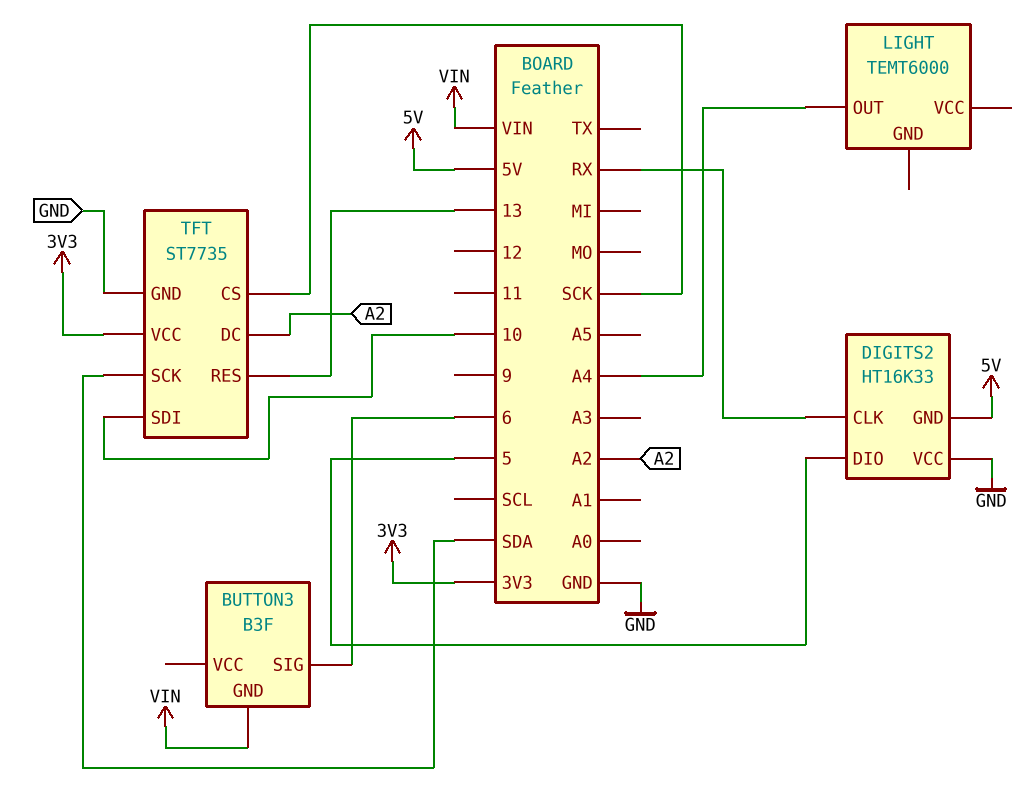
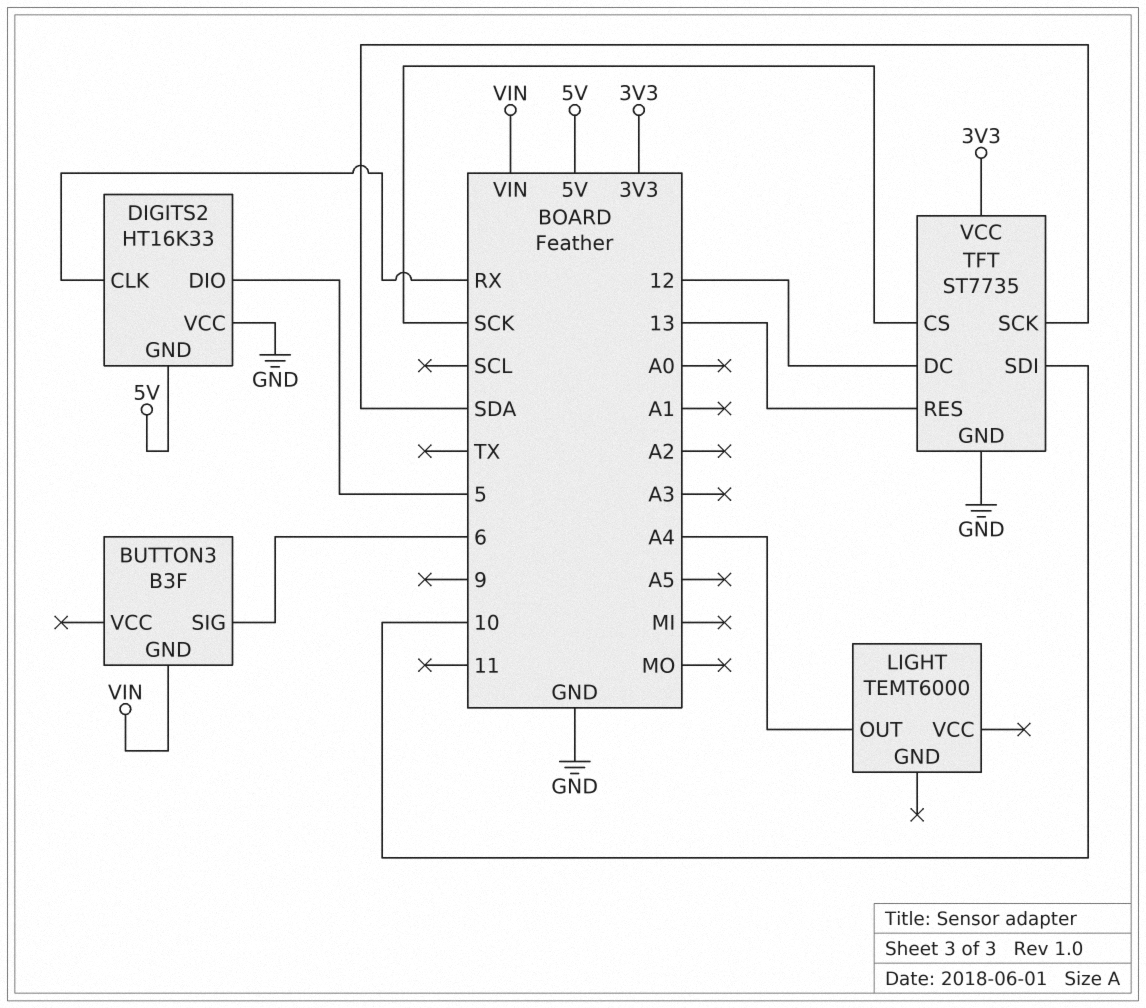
TFT pin DC: A2 -> 12

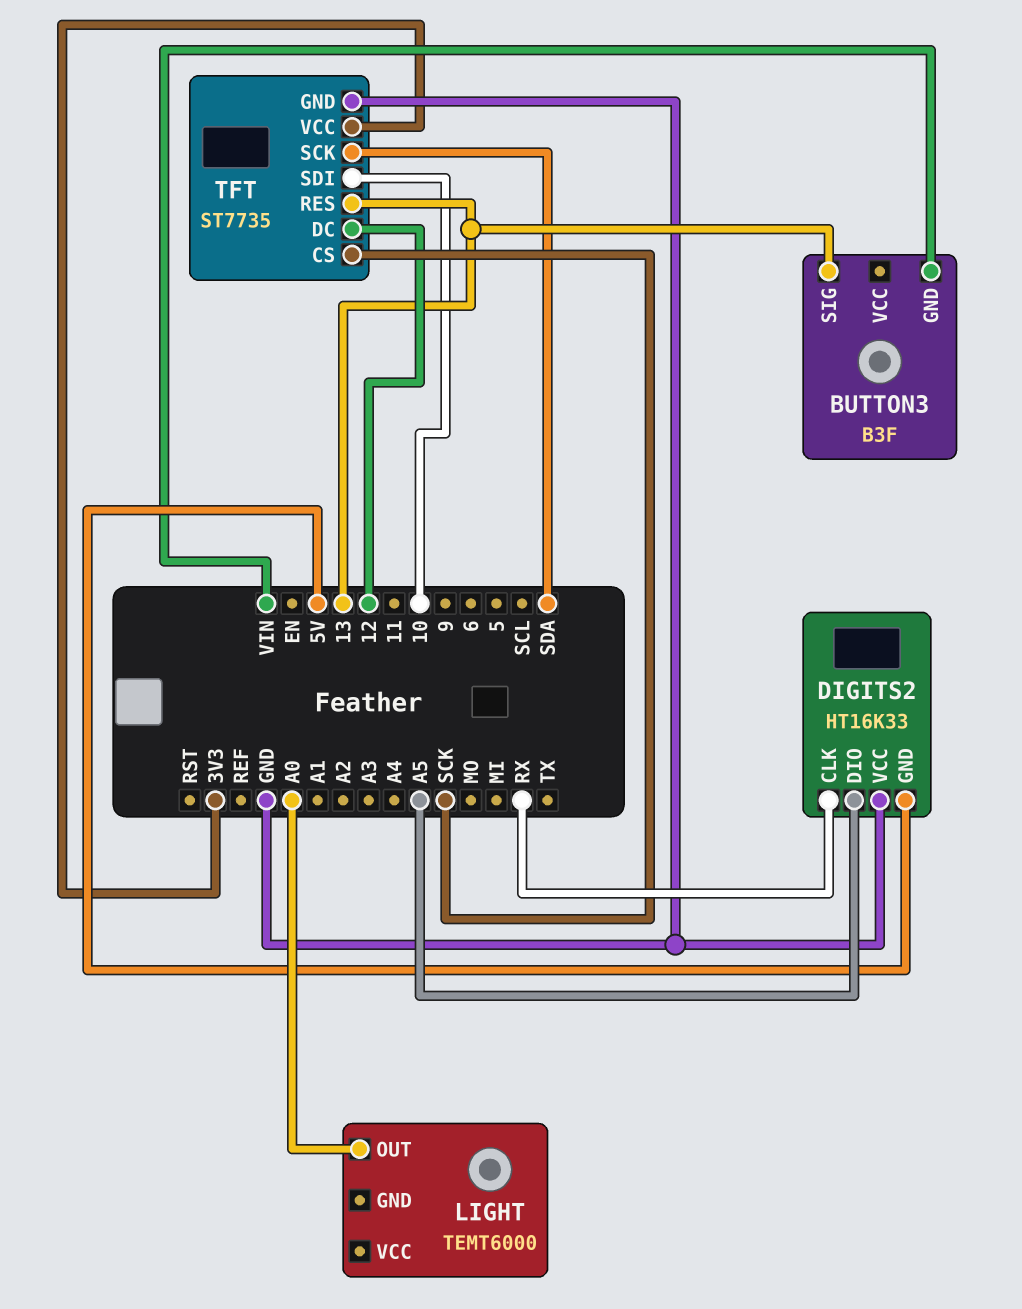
BUTTON3 pin SIG: 6 -> 13
DIGITS2 pin DIO: 5 -> A5
LIGHT pin OUT: A4 -> A0

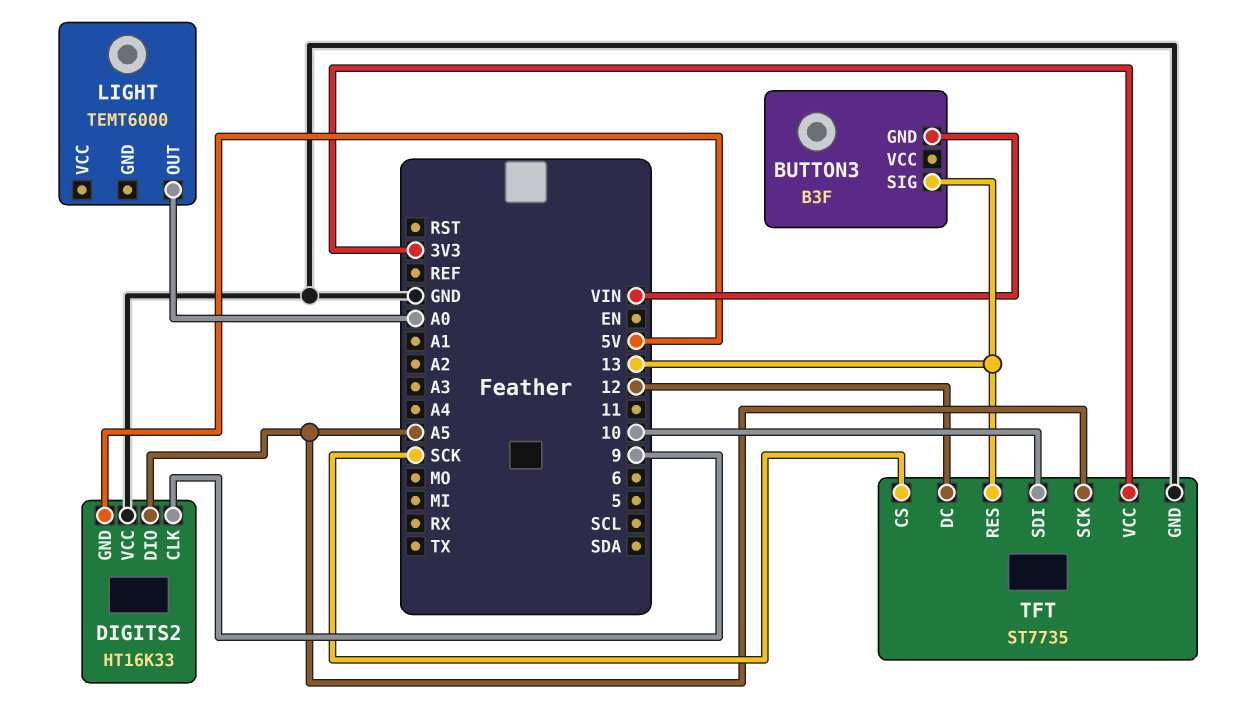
DIGITS2 pin CLK: RX -> 9
TFT pin SCK: SDA -> A5

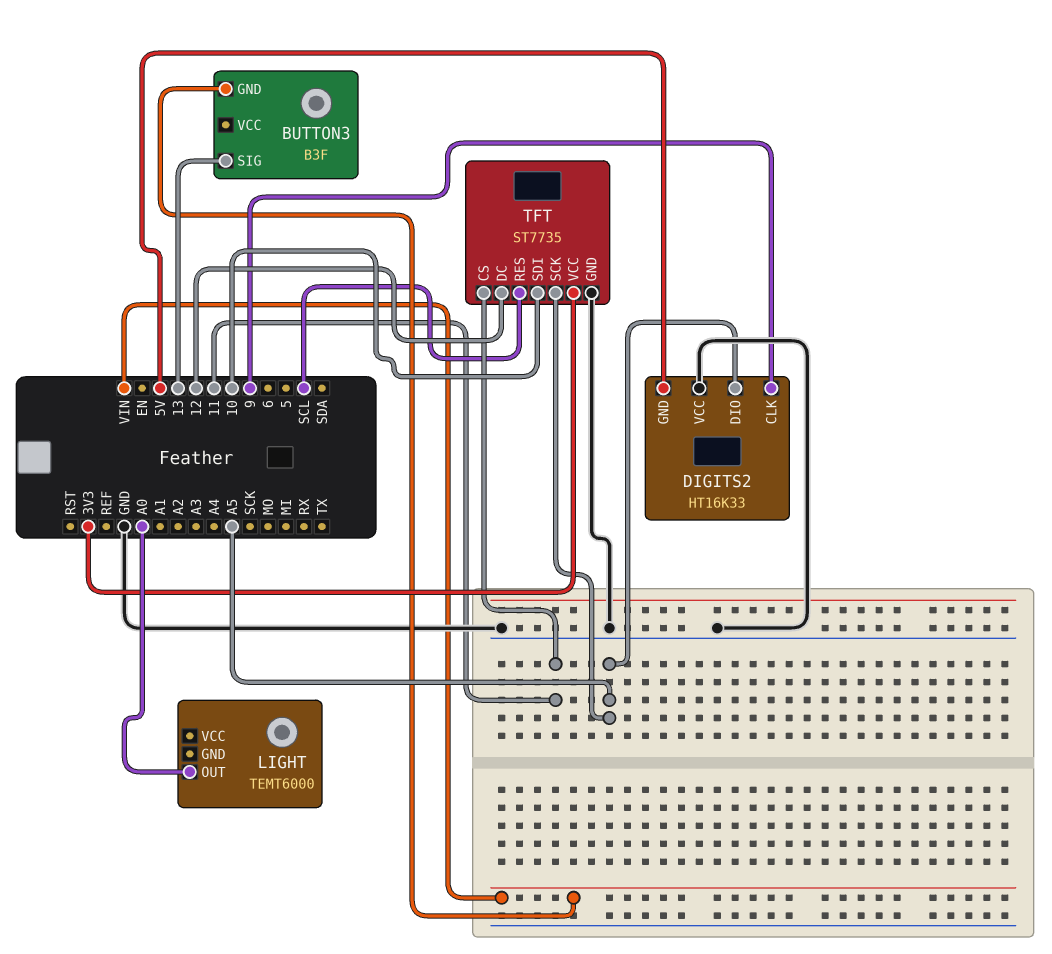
TFT pin CS: SCK -> 11
TFT pin RES: 13 -> SCL

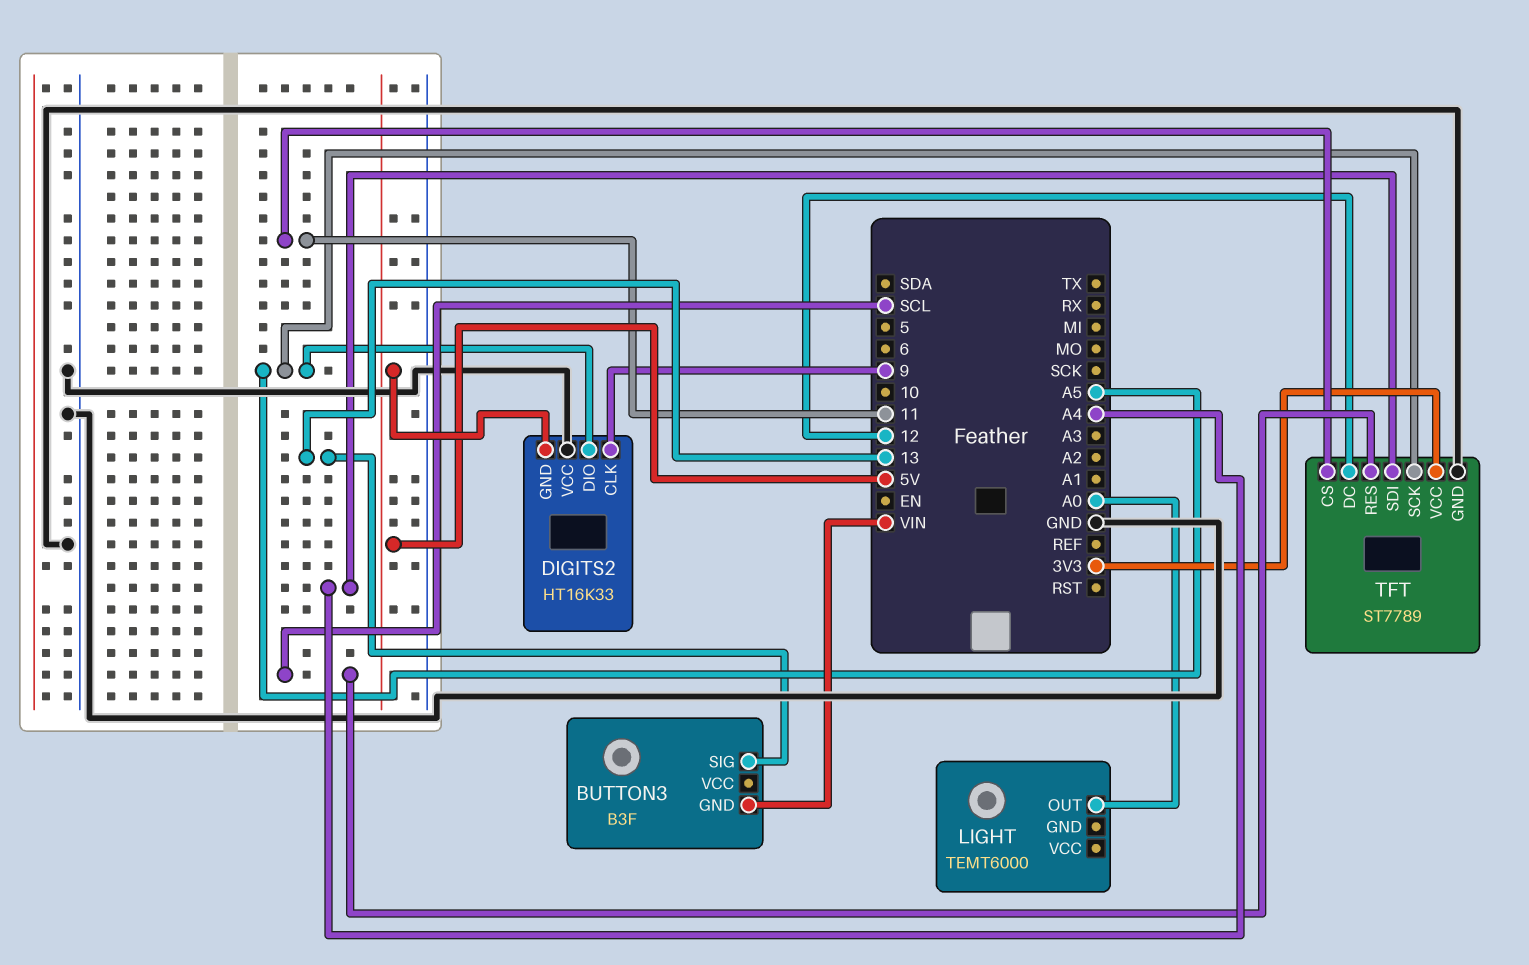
TFT: ST7735 -> ST7789
TFT pin SDI: 10 -> A4

